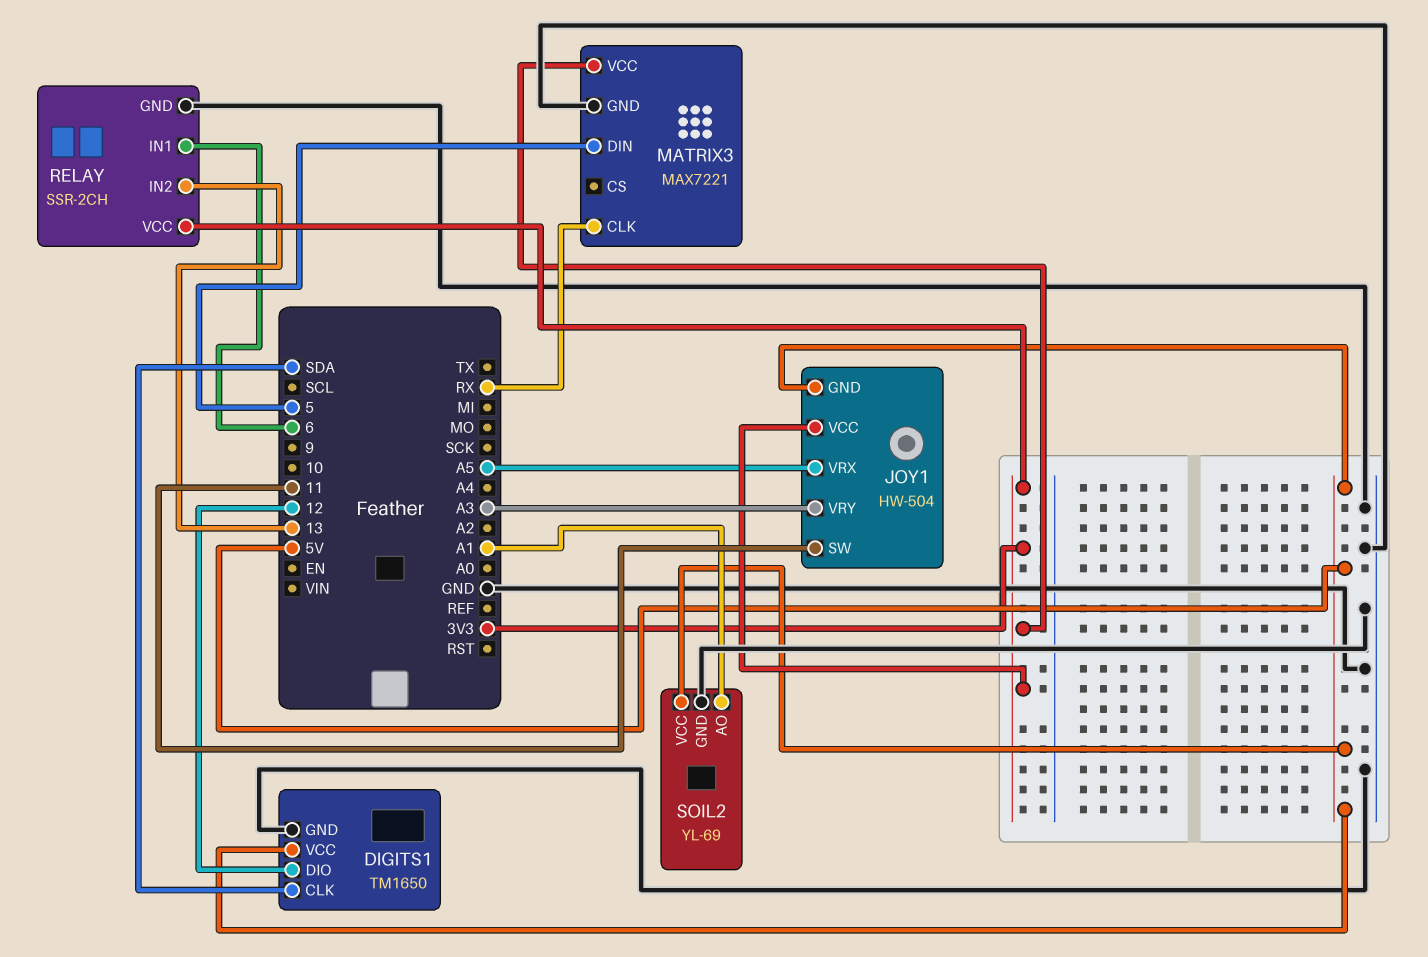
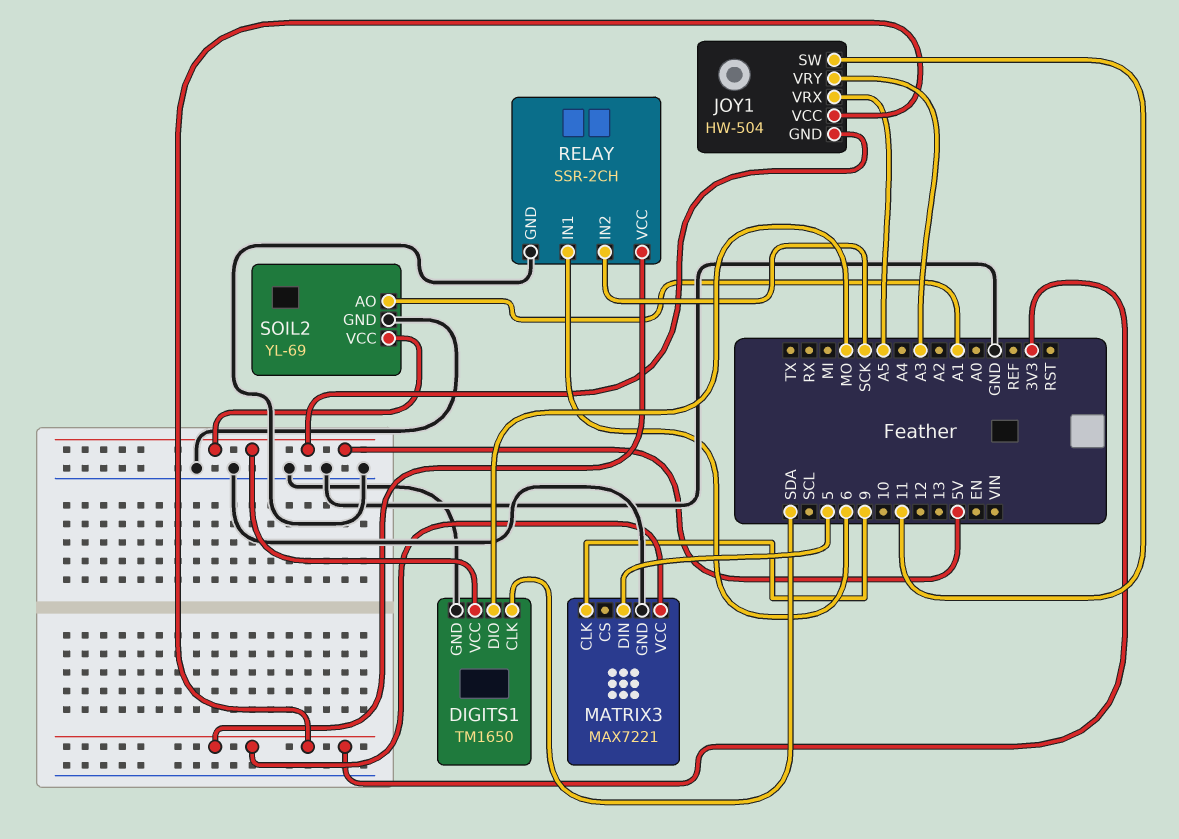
DIGITS1 pin DIO: 12 -> MO
MATRIX3 pin CLK: RX -> 9
RELAY pin IN2: 13 -> SCK

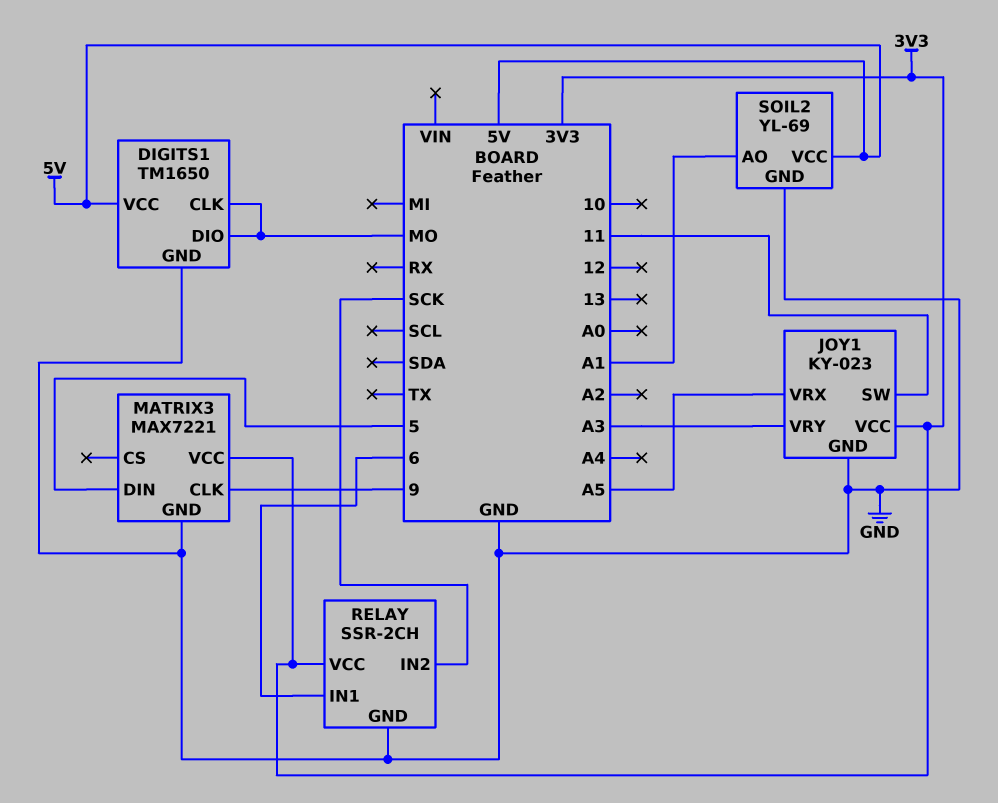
DIGITS1 pin CLK: SDA -> MO
JOY1: HW-504 -> KY-023
JOY1 pin GND: 5V -> GND

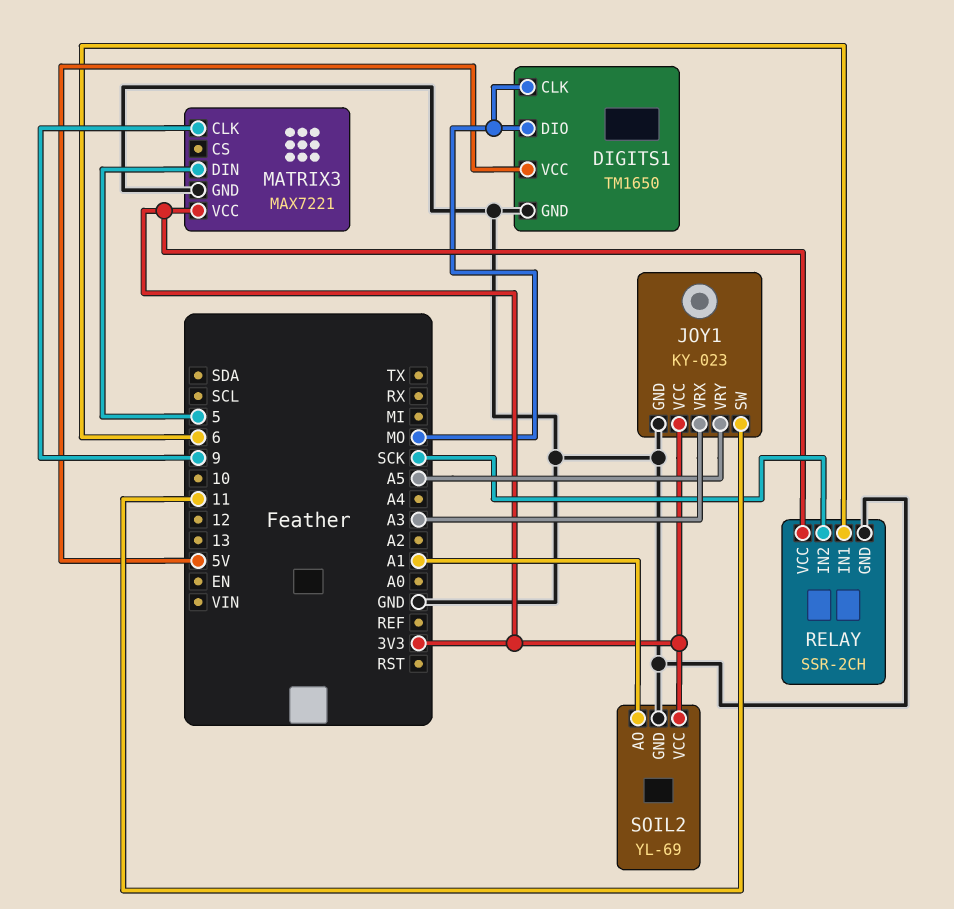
JOY1 pin VRX: A5 -> A3
JOY1 pin VRY: A3 -> A5
SOIL2 pin VCC: 5V -> 3V3

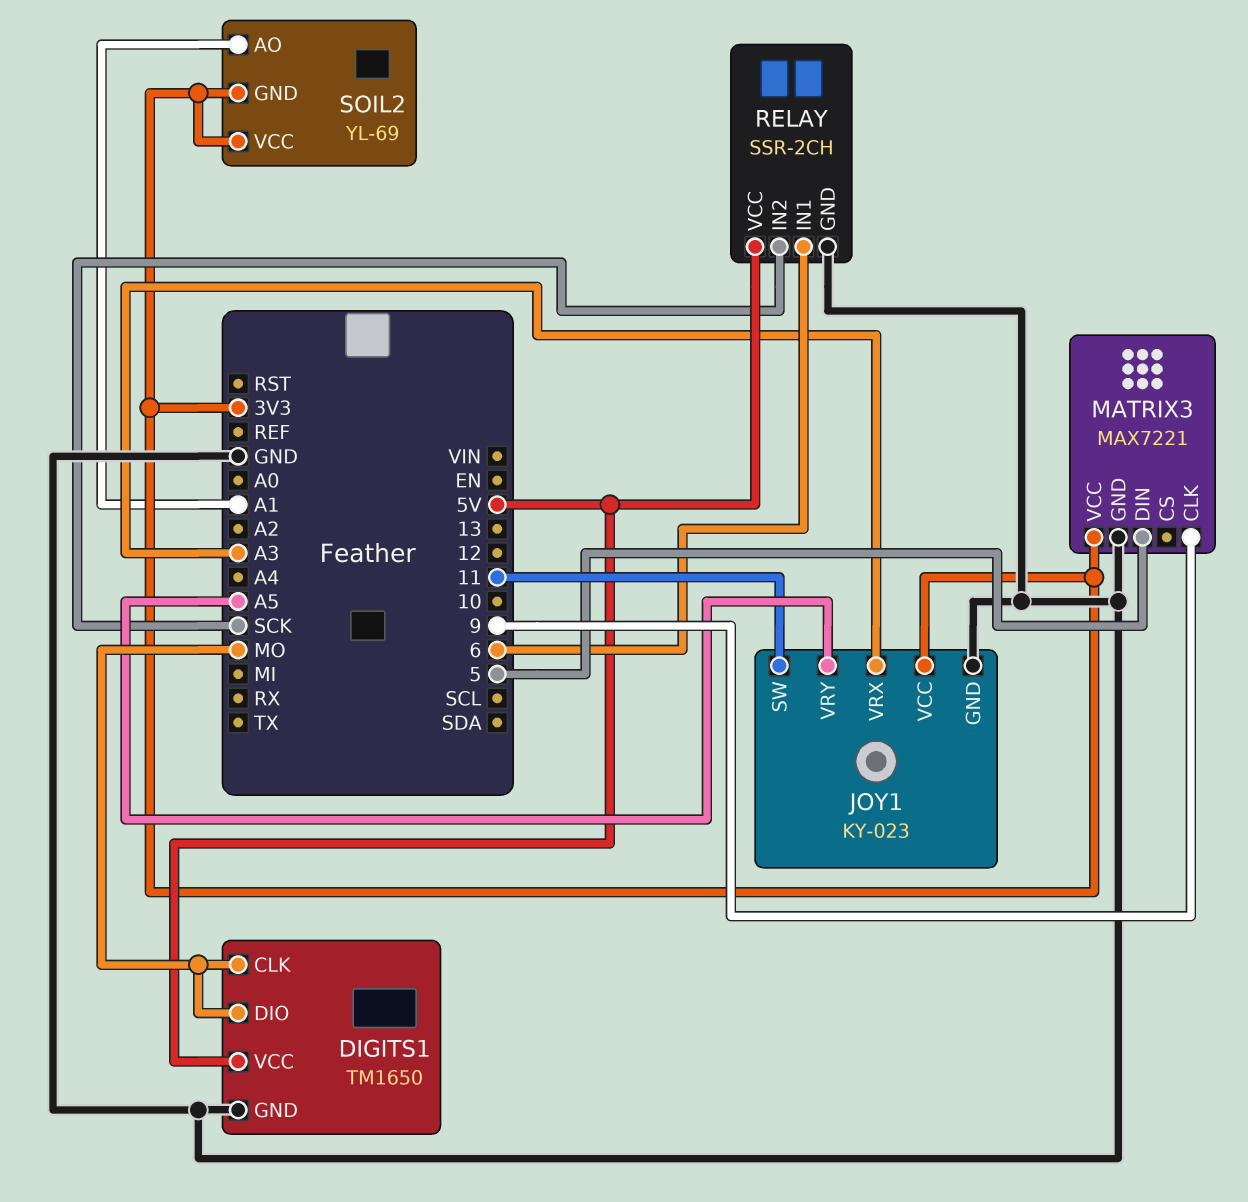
RELAY pin VCC: 3V3 -> 5V
SOIL2 pin GND: GND -> 3V3

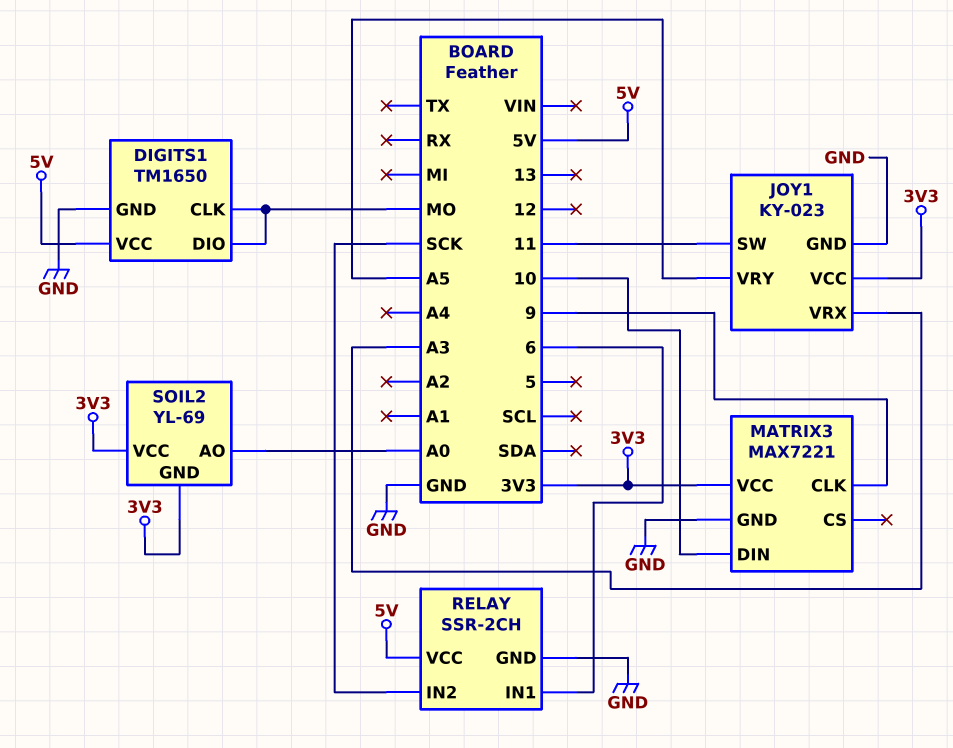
MATRIX3 pin DIN: 5 -> 10
SOIL2 pin AO: A1 -> A0

